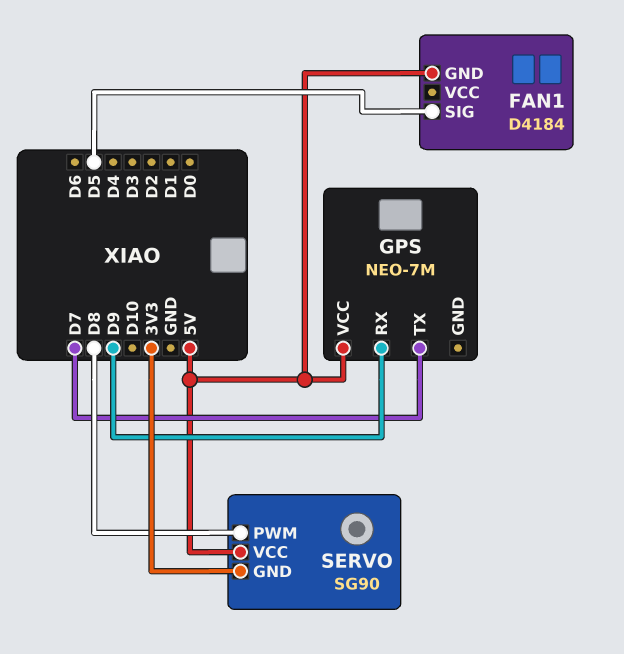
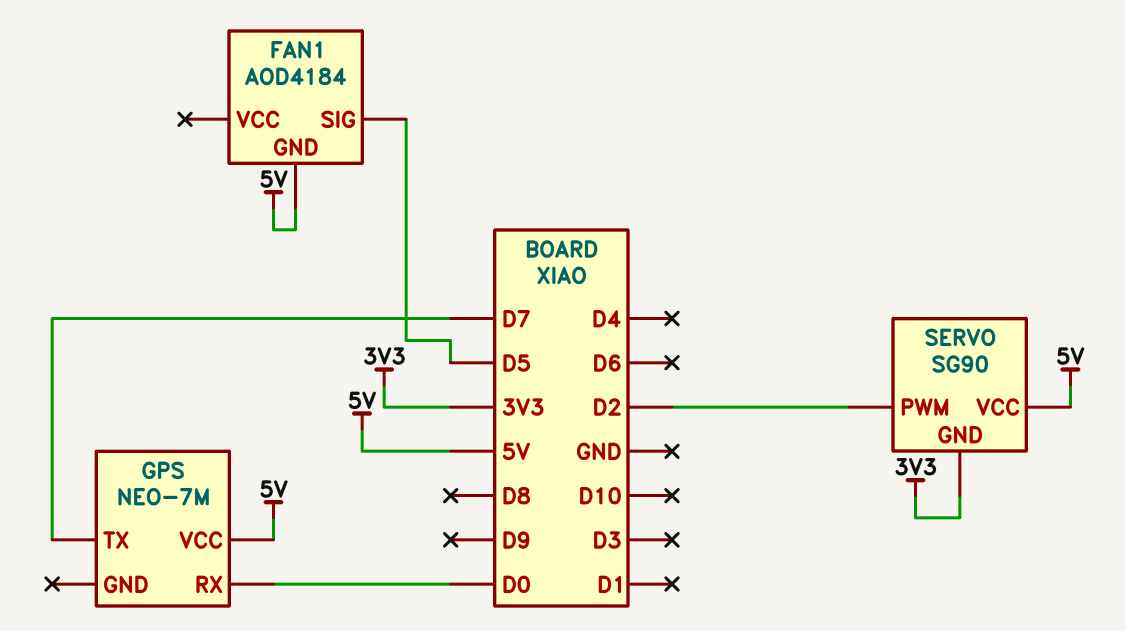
FAN1: D4184 -> AOD4184
GPS pin RX: D9 -> D0
SERVO pin PWM: D8 -> D2

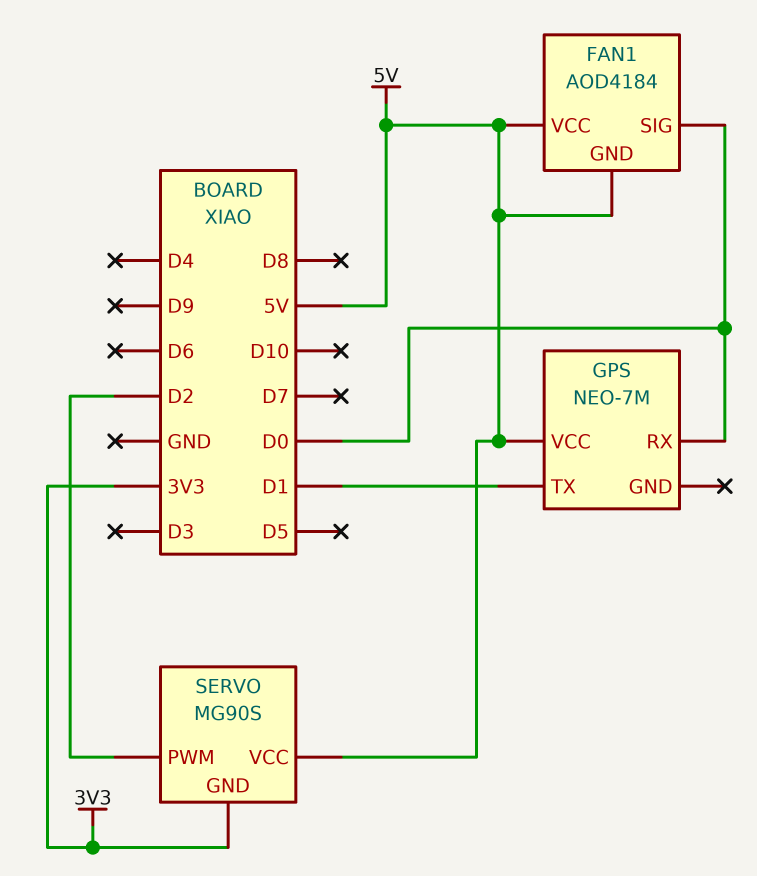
FAN1 pin SIG: D5 -> D0
FAN1 pin VCC: none -> 5V
GPS pin TX: D7 -> D1
SERVO: SG90 -> MG90S

